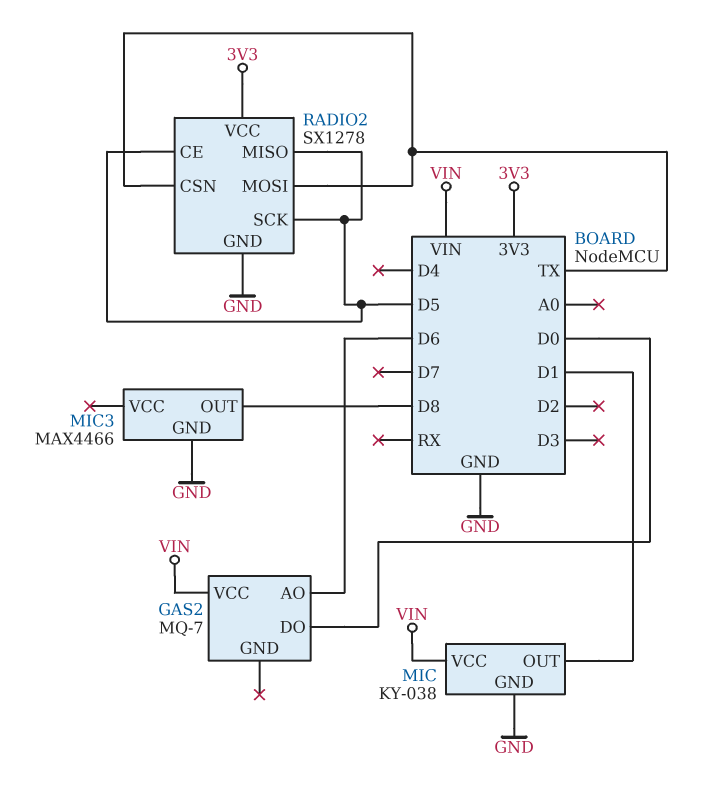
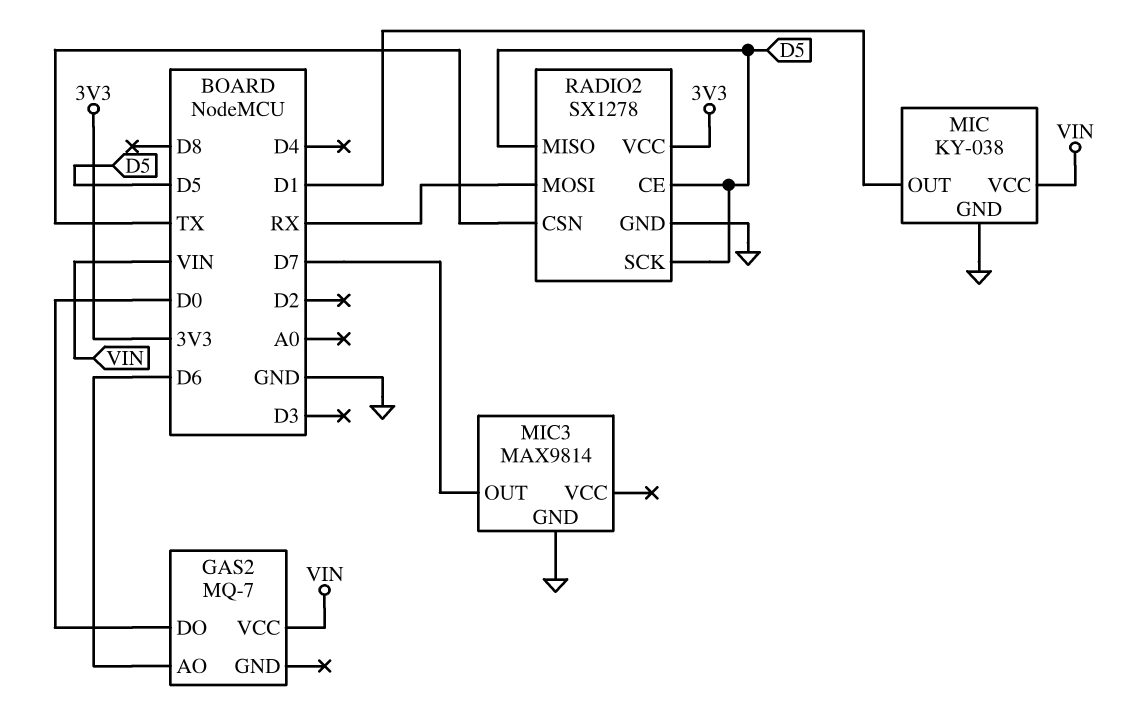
MIC3: MAX4466 -> MAX9814
MIC3 pin OUT: D8 -> D7
RADIO2 pin MOSI: TX -> RX

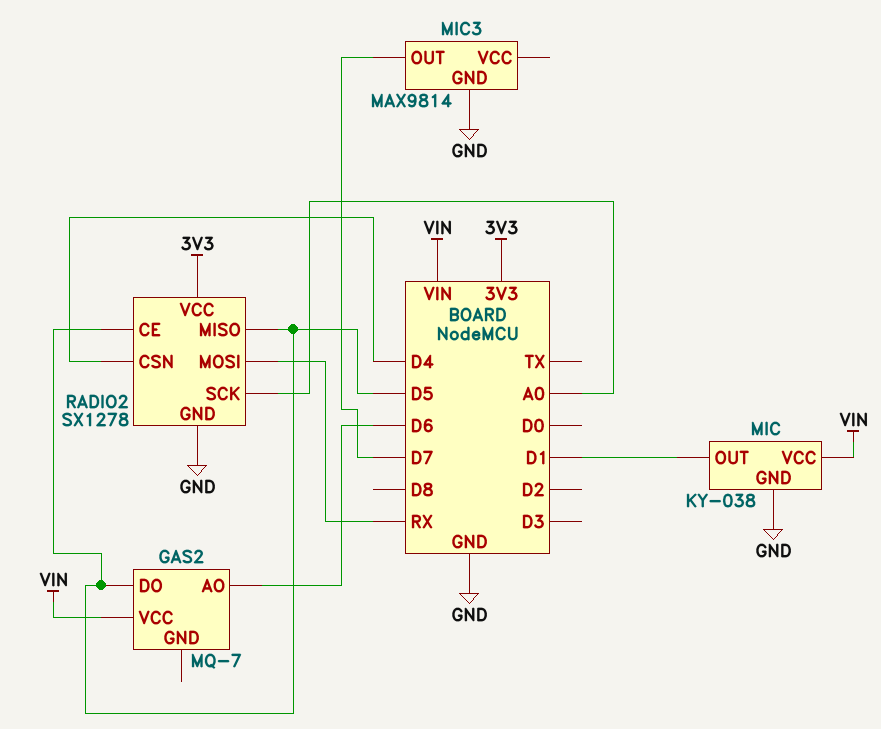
GAS2 pin DO: D0 -> D5
RADIO2 pin CSN: TX -> D4
RADIO2 pin SCK: D5 -> A0

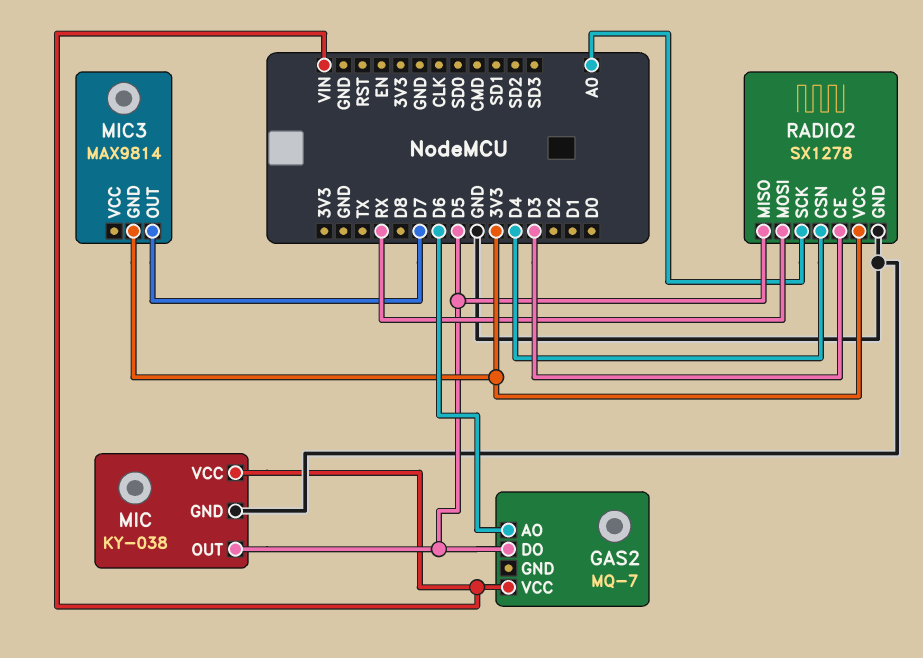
MIC pin OUT: D1 -> D5
MIC3 pin GND: GND -> 3V3
RADIO2 pin CE: D5 -> D3

